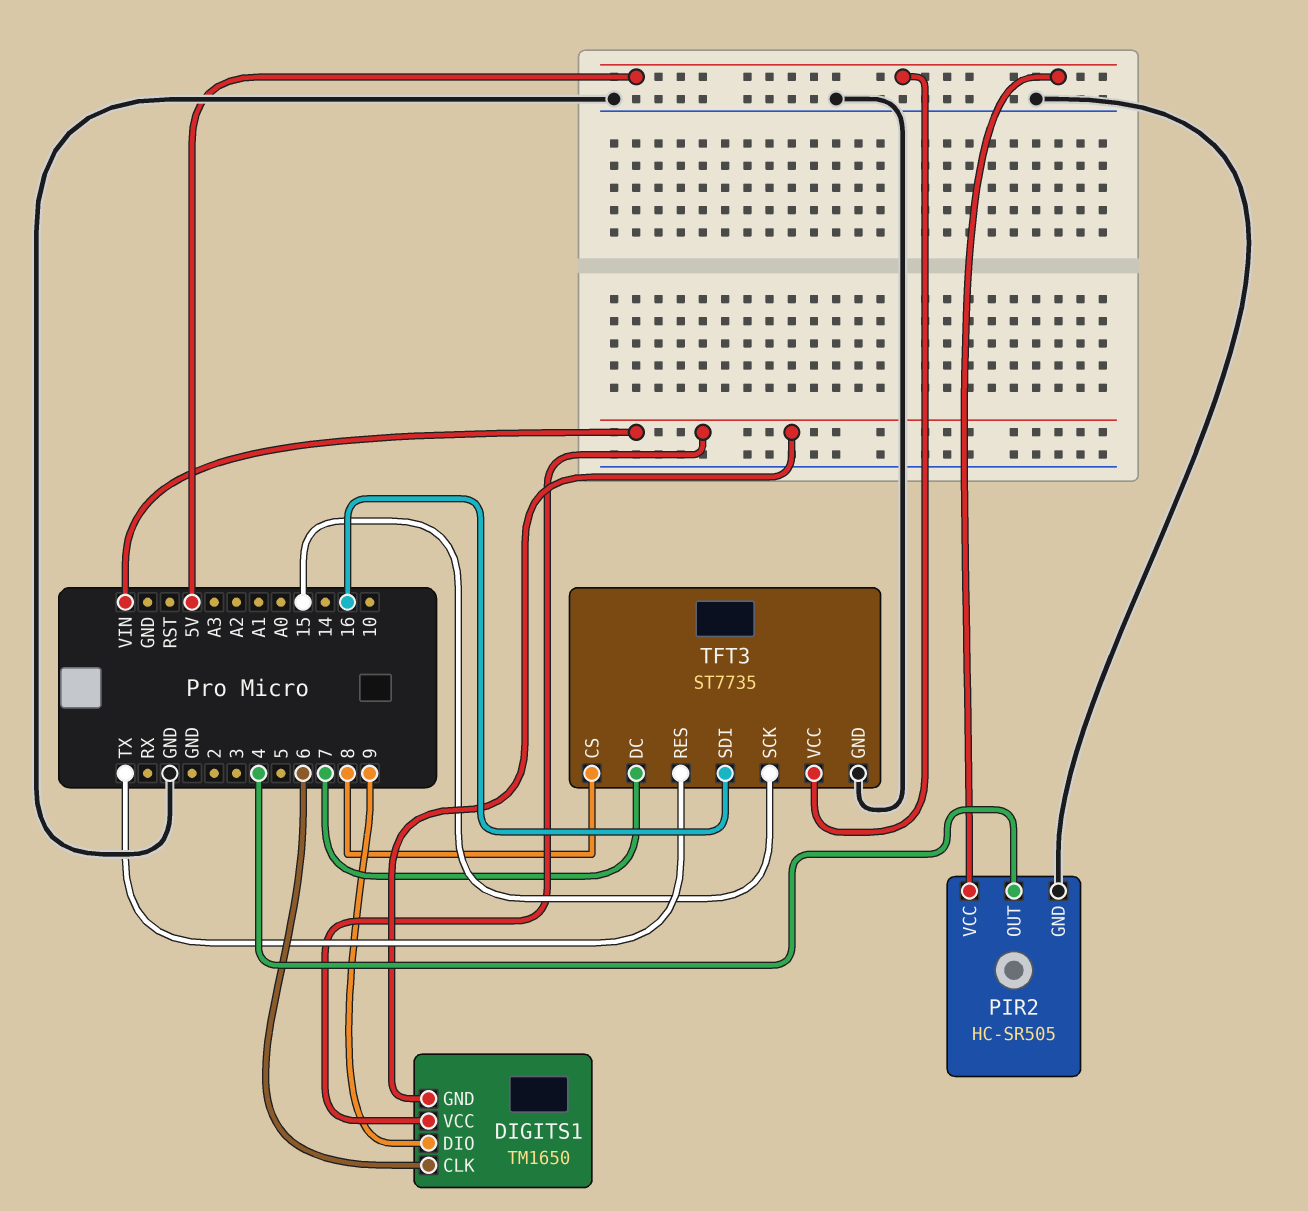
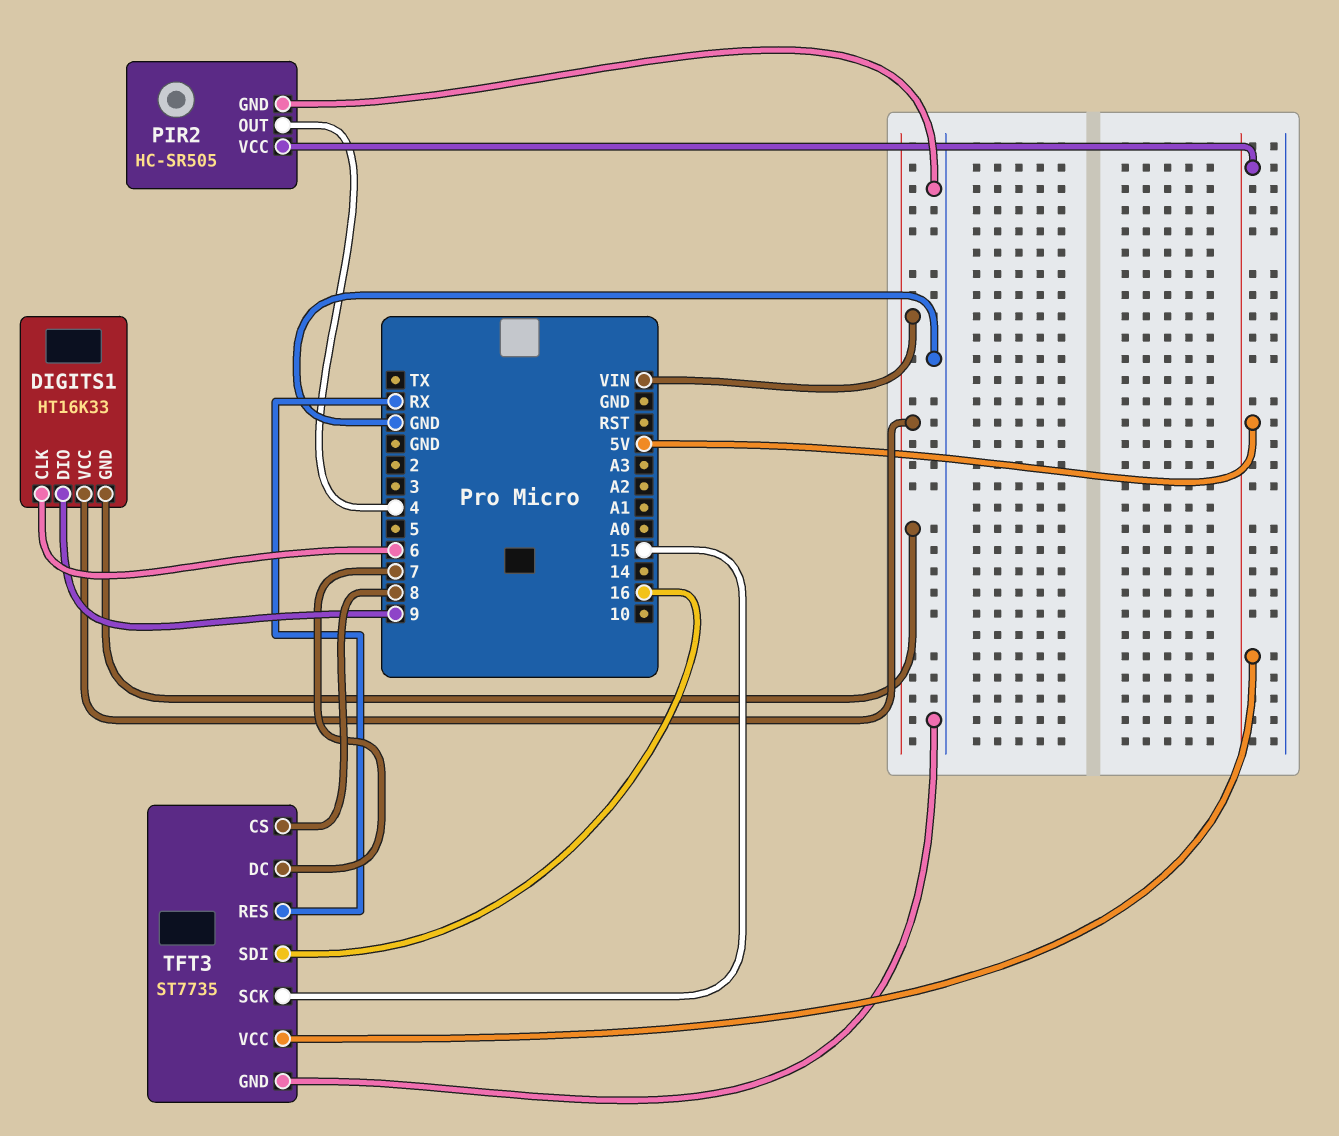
DIGITS1: TM1650 -> HT16K33
TFT3 pin RES: TX -> RX

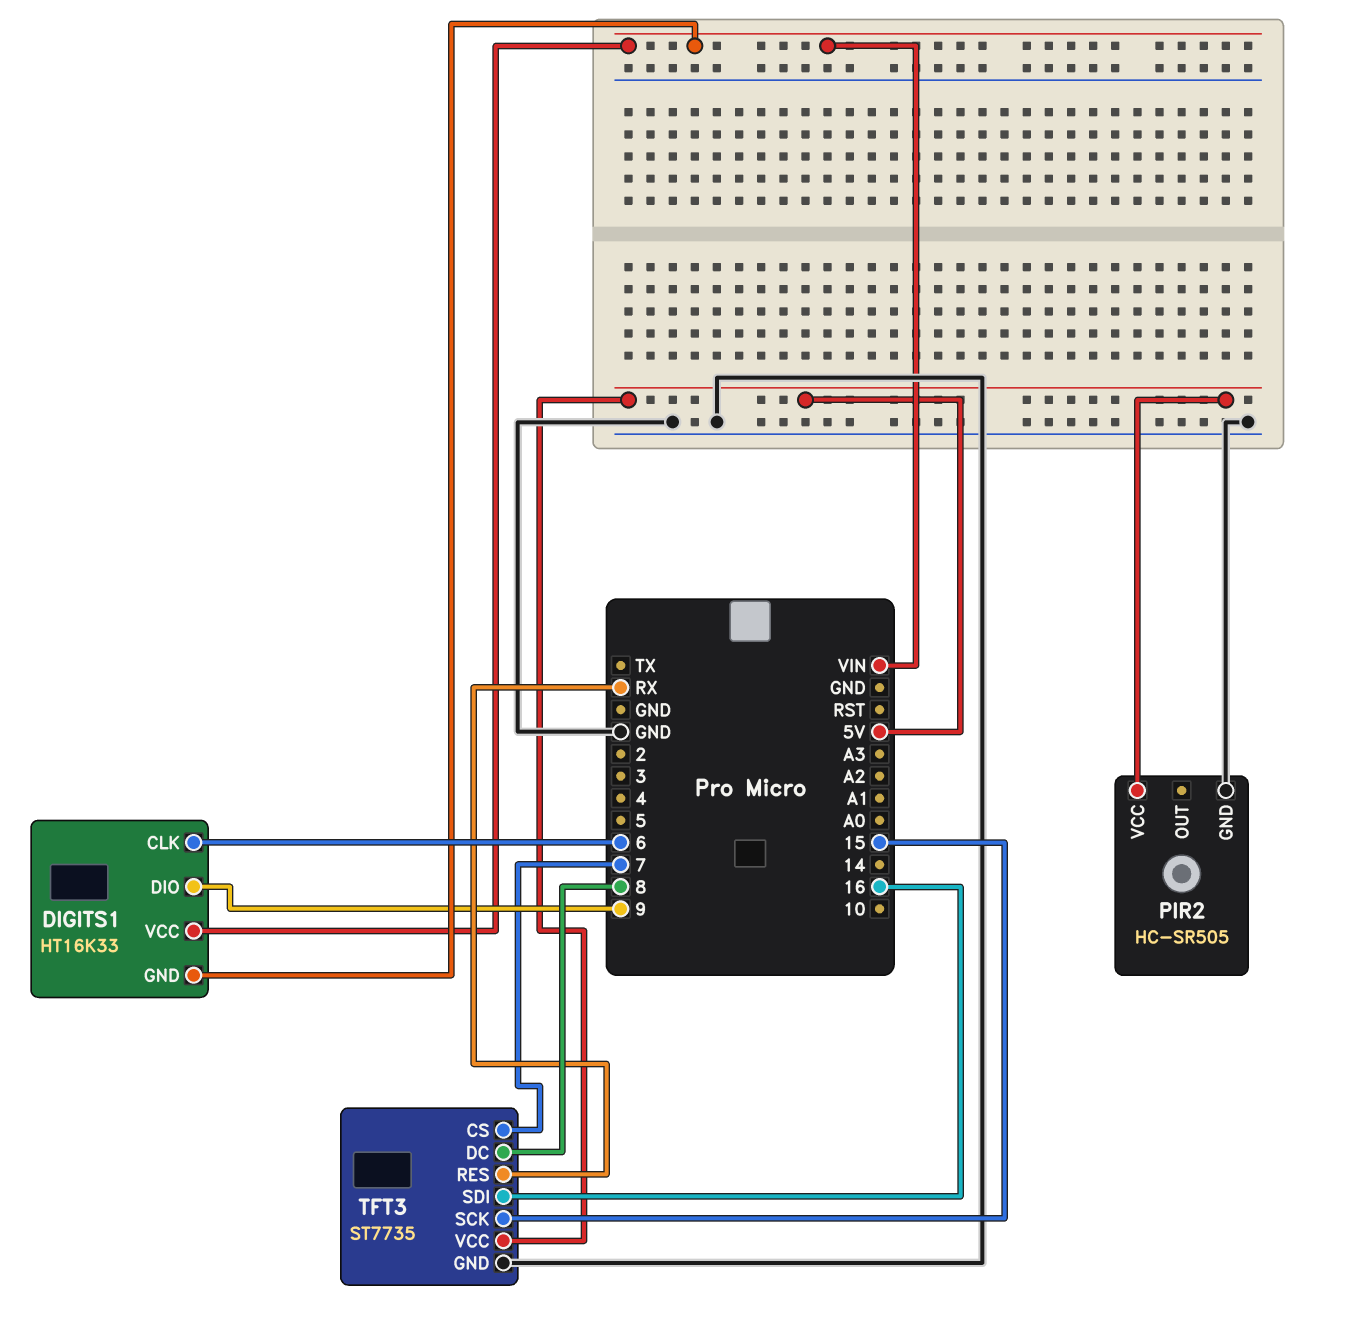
PIR2 pin OUT: 4 -> none
TFT3 pin CS: 8 -> 7
TFT3 pin DC: 7 -> 8

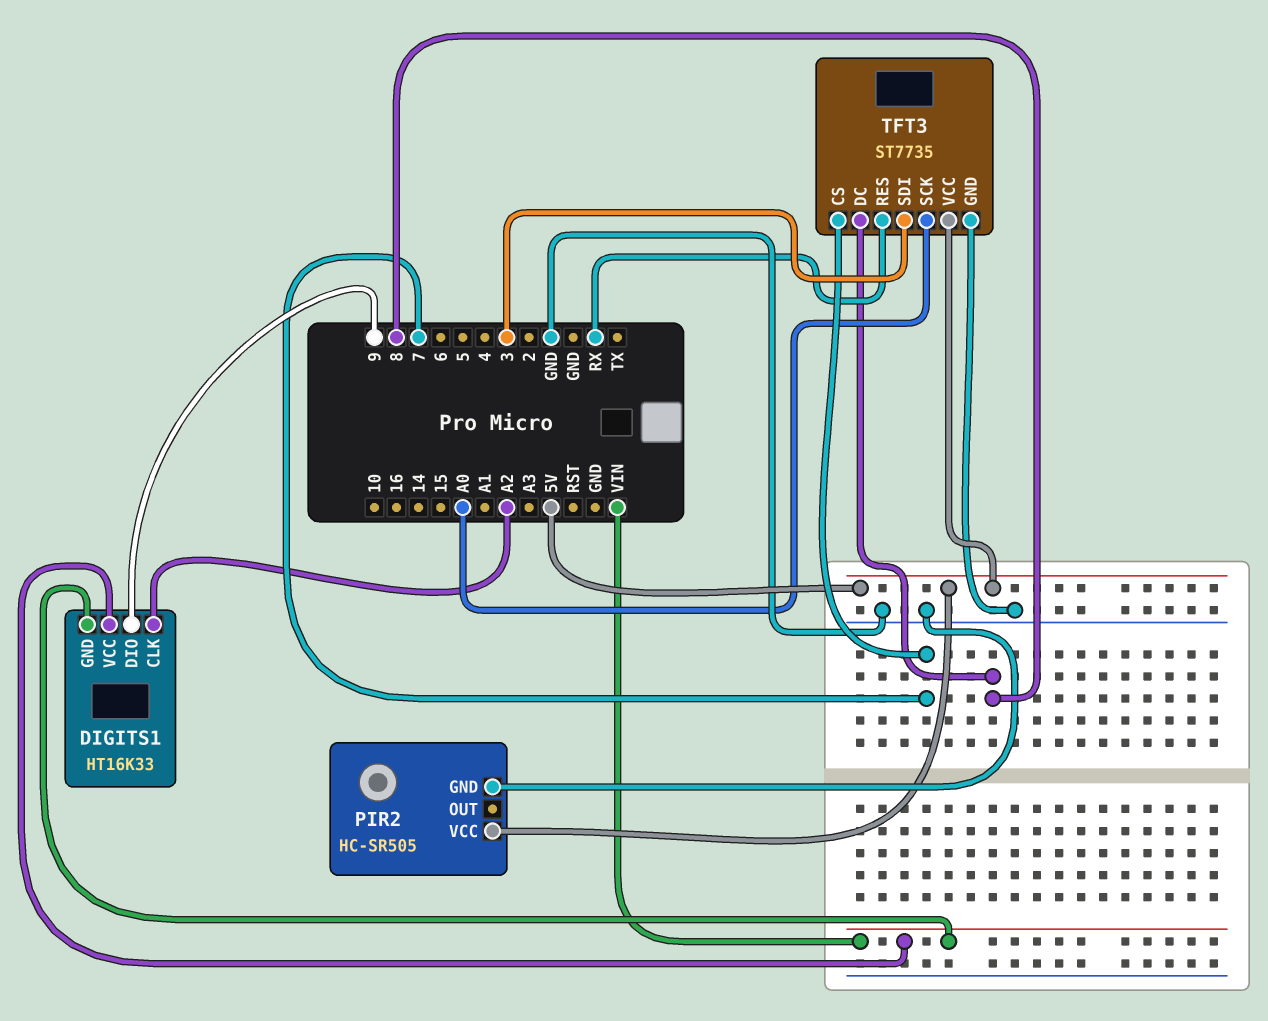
DIGITS1 pin CLK: 6 -> A2
TFT3 pin SCK: 15 -> A0
TFT3 pin SDI: 16 -> 3

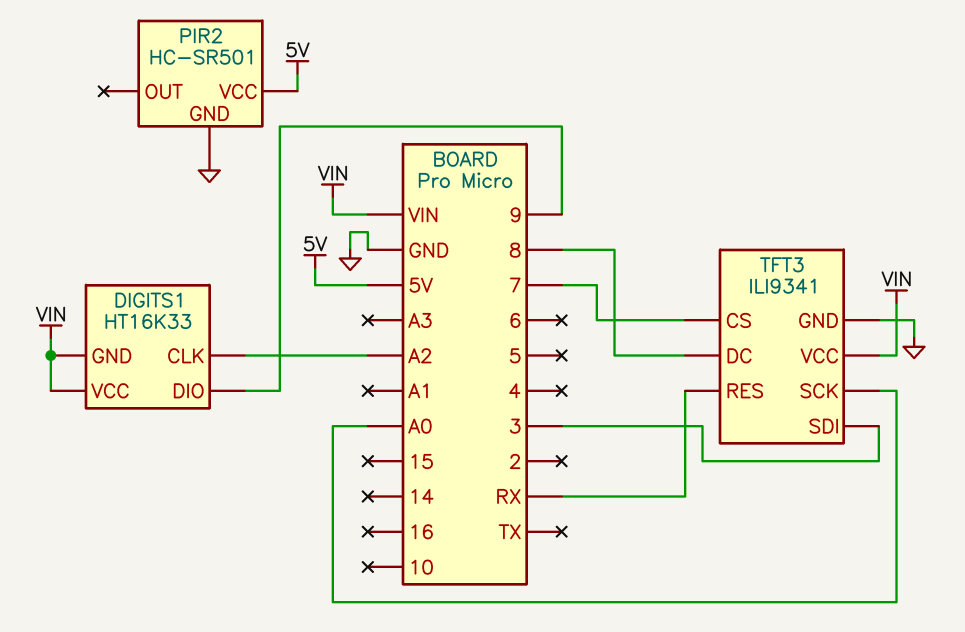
PIR2: HC-SR505 -> HC-SR501
TFT3: ST7735 -> ILI9341
TFT3 pin VCC: 5V -> VIN

